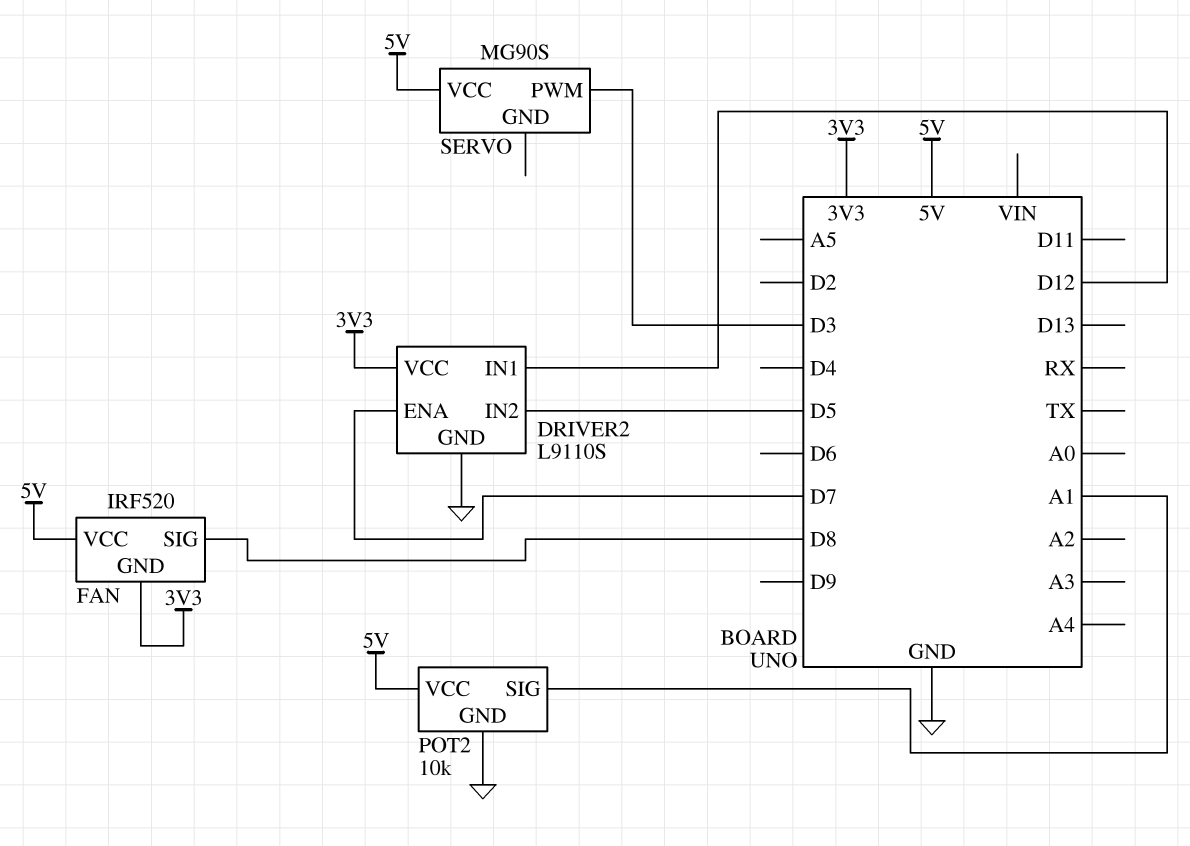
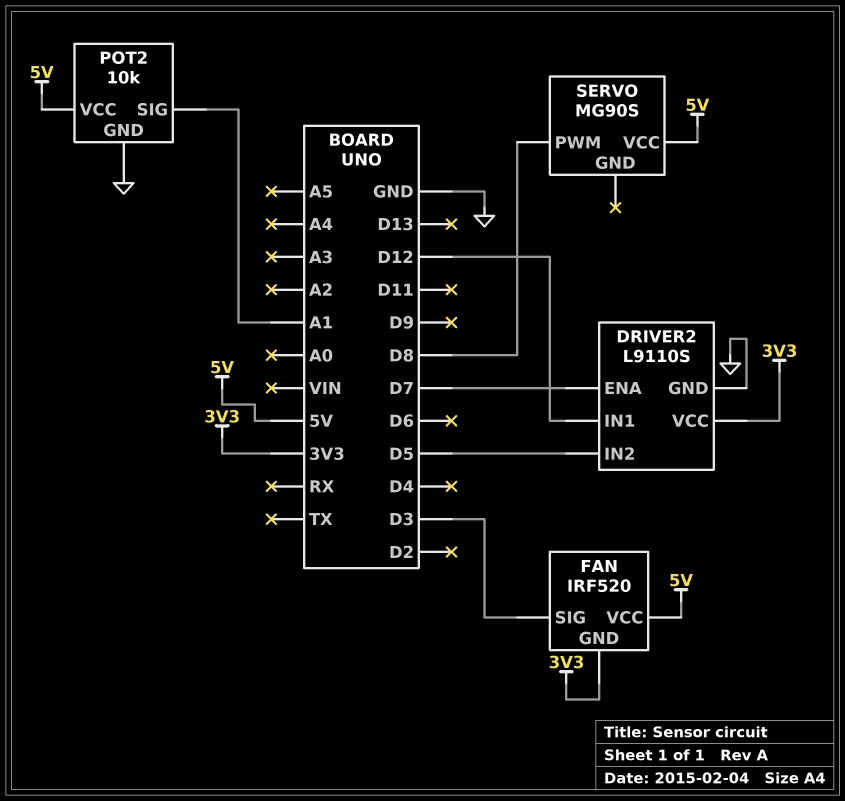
FAN pin SIG: D8 -> D3
SERVO pin PWM: D3 -> D8

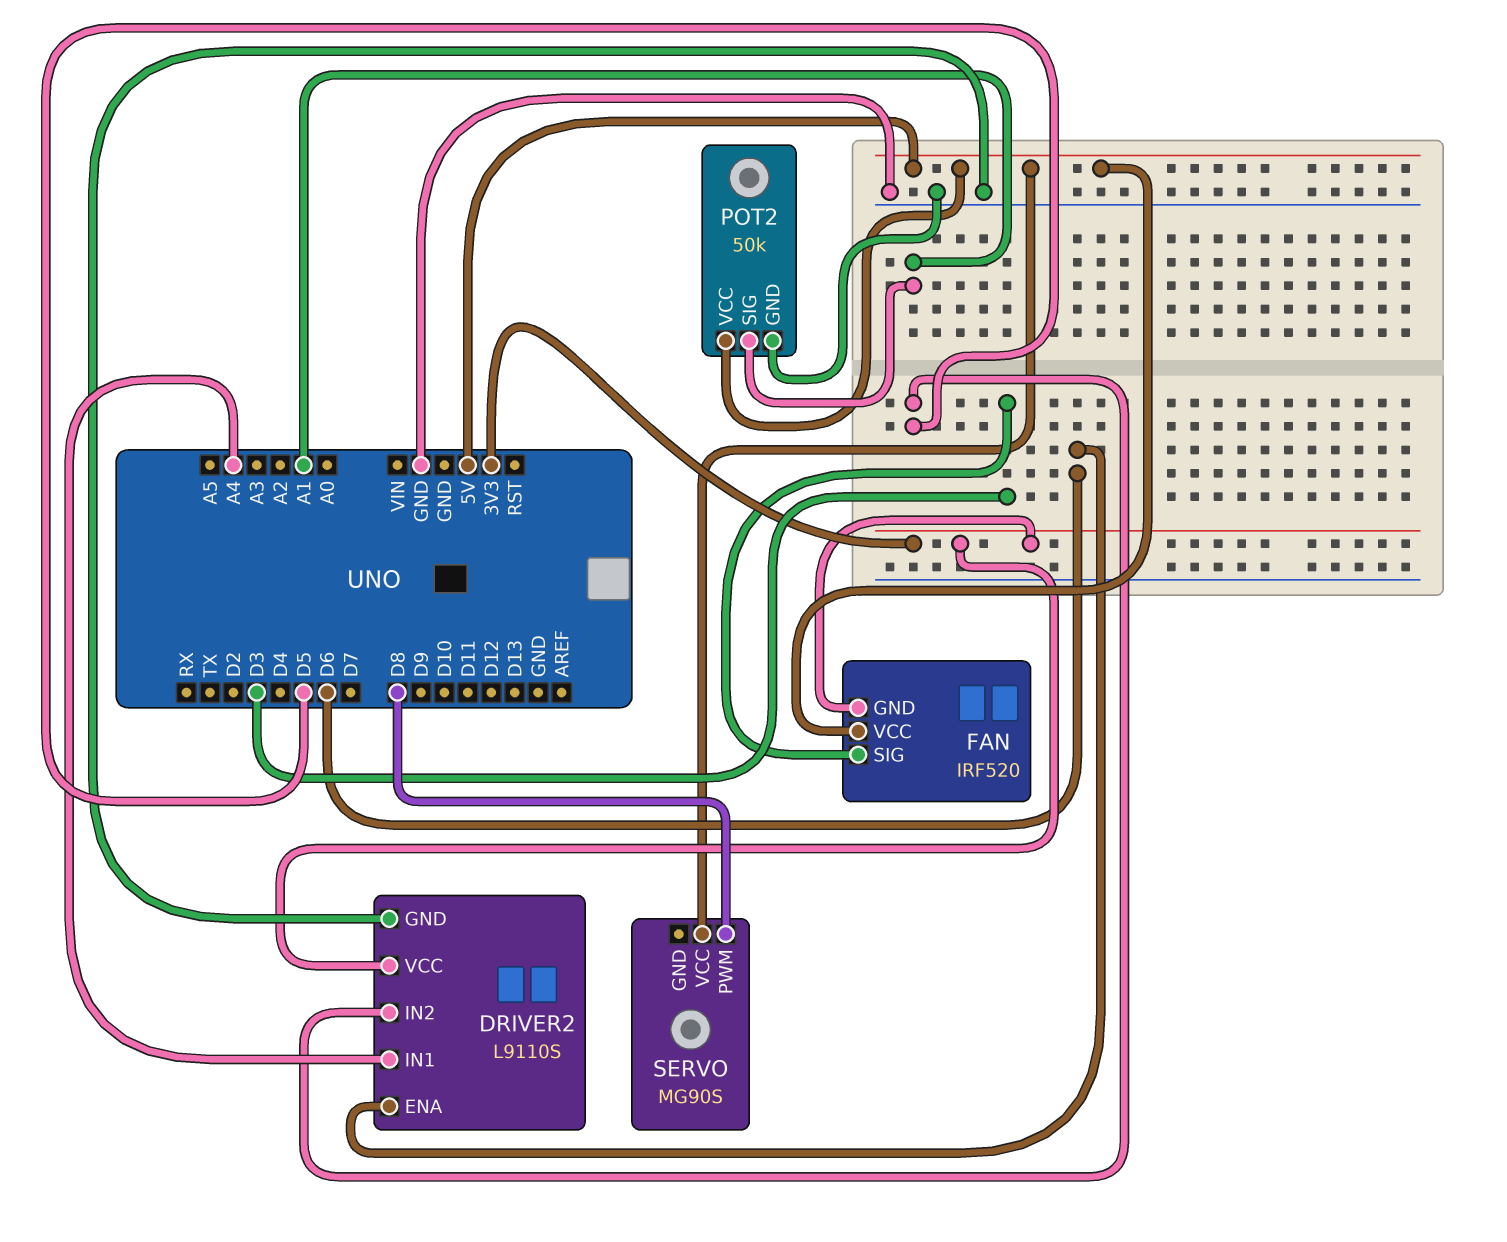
DRIVER2 pin ENA: D7 -> D6
DRIVER2 pin IN1: D12 -> A4
POT2: 10k -> 50k

